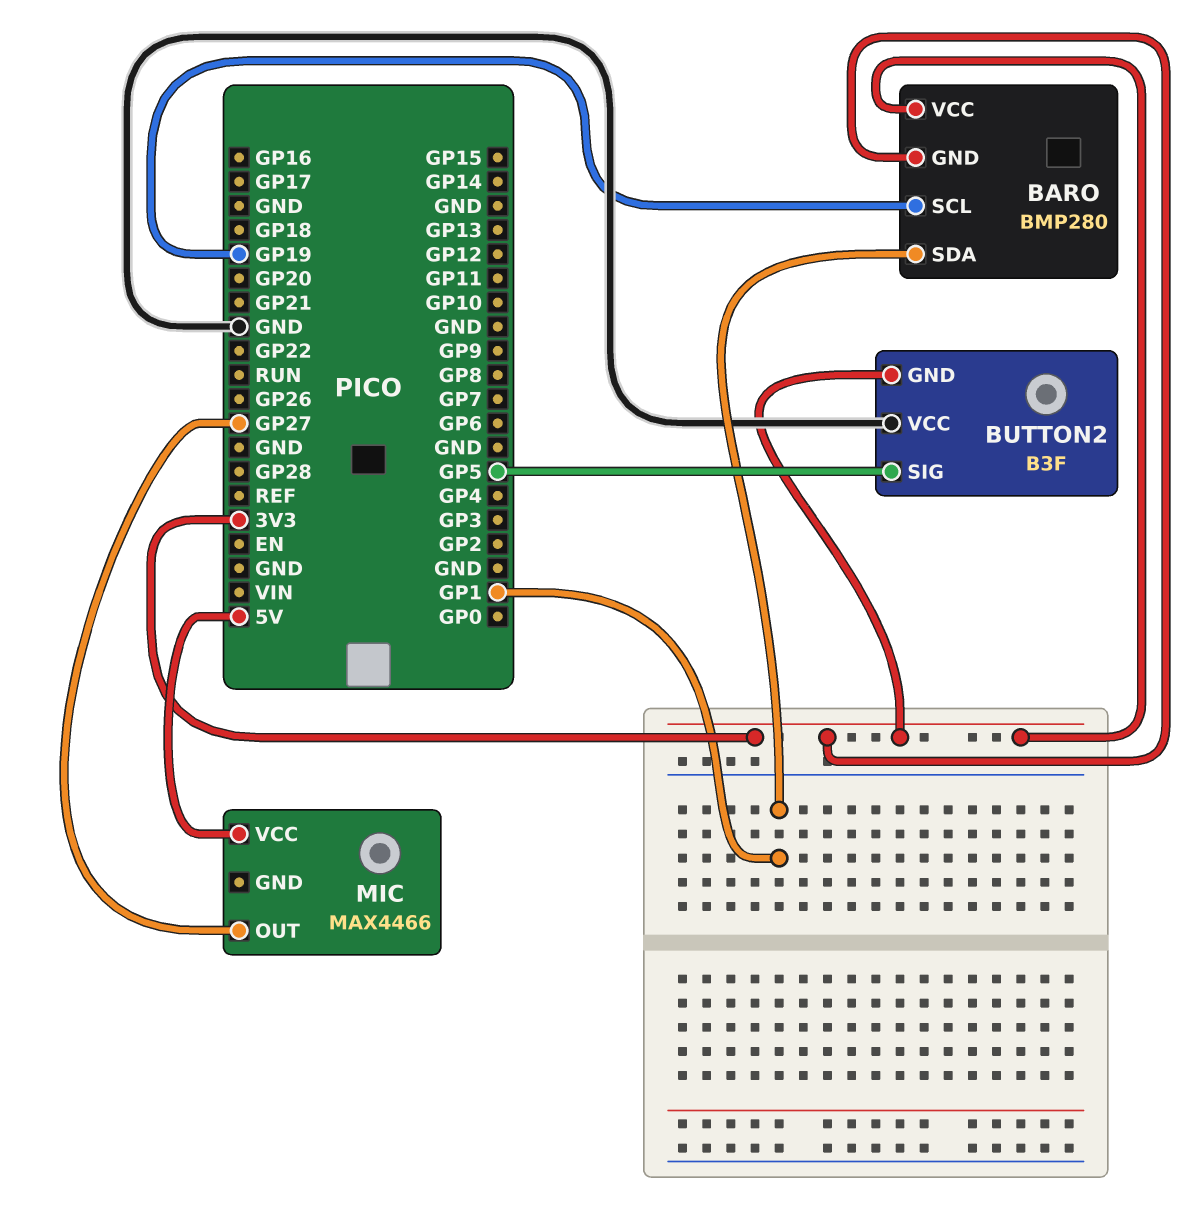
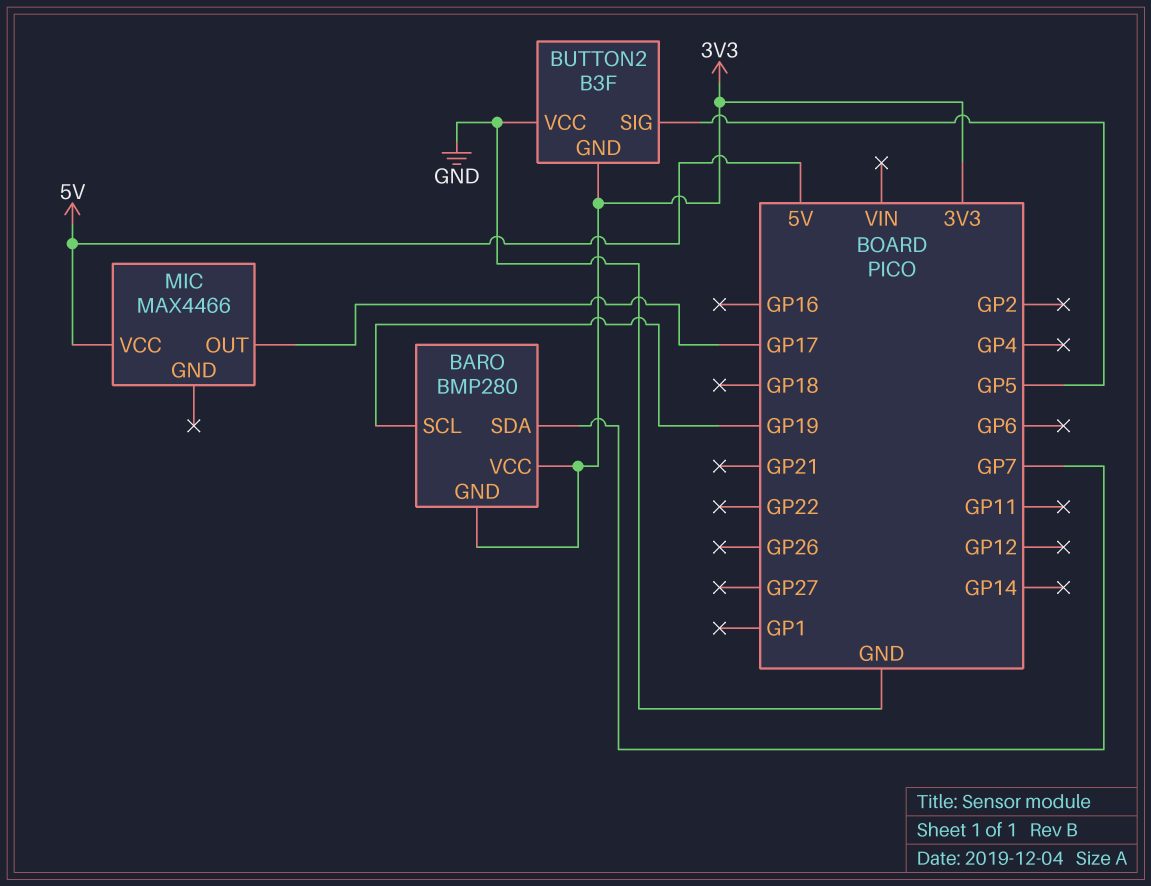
BARO pin SDA: GP1 -> GP7
MIC pin OUT: GP27 -> GP17

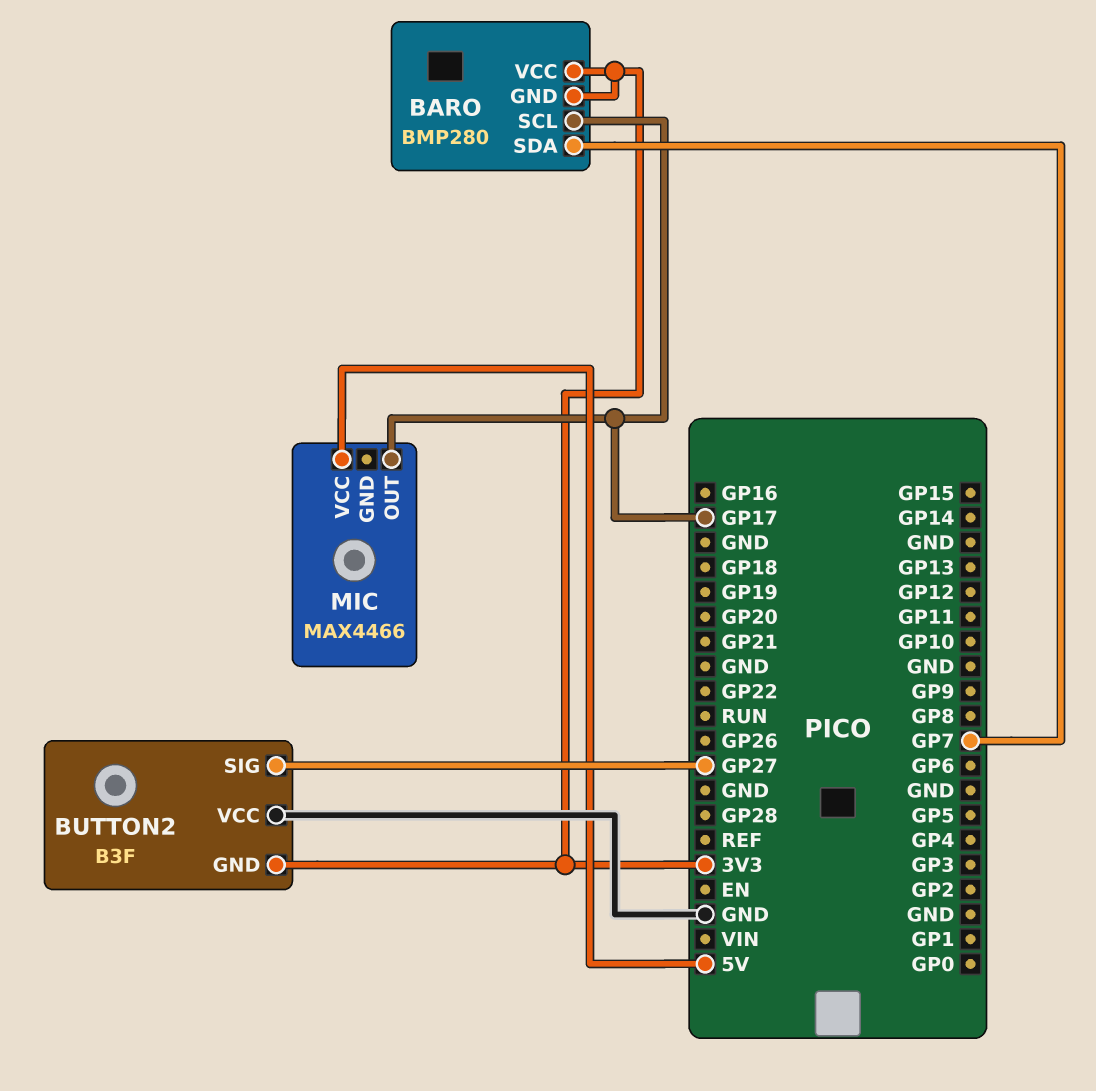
BARO pin SCL: GP19 -> GP17
BUTTON2 pin SIG: GP5 -> GP27

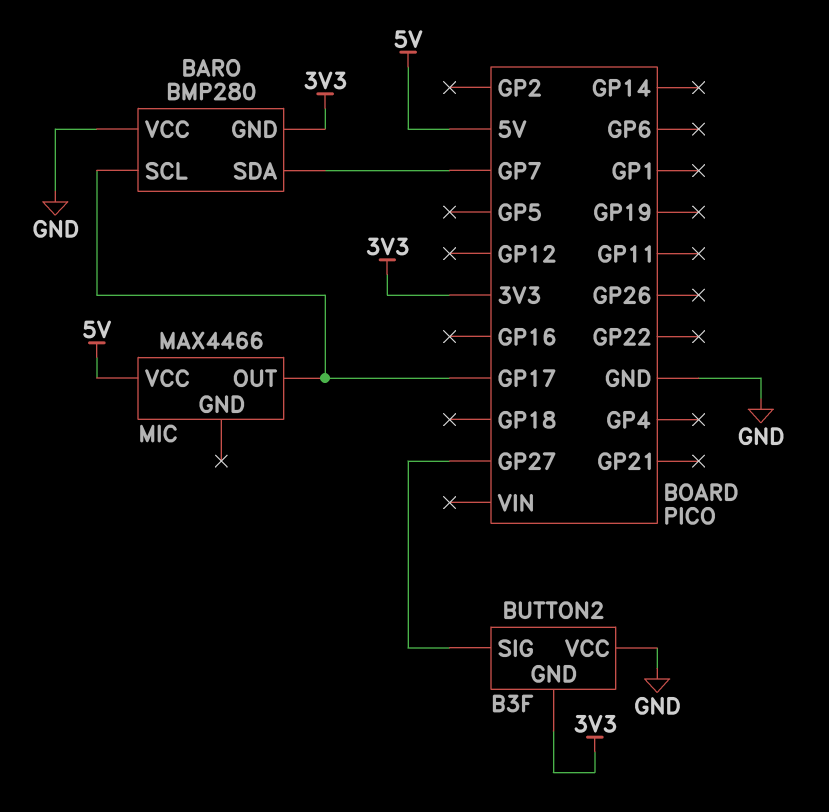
BARO pin VCC: 3V3 -> GND

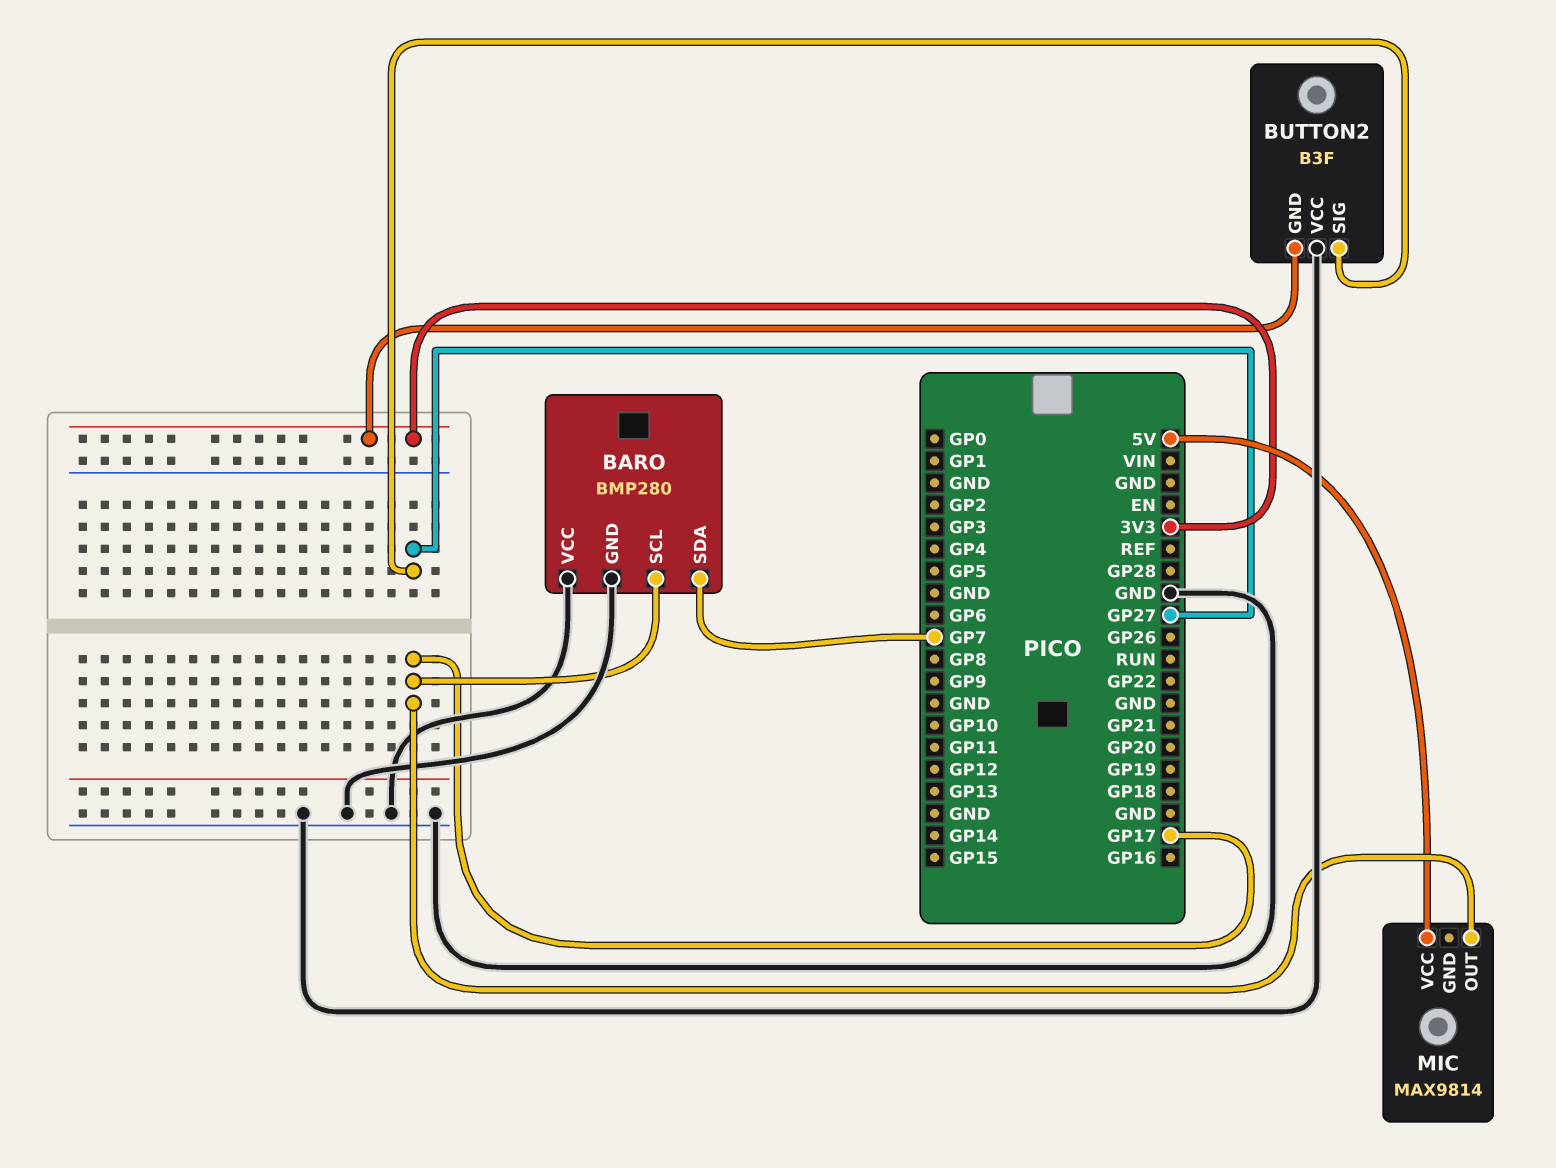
BARO pin GND: 3V3 -> GND
MIC: MAX4466 -> MAX9814

